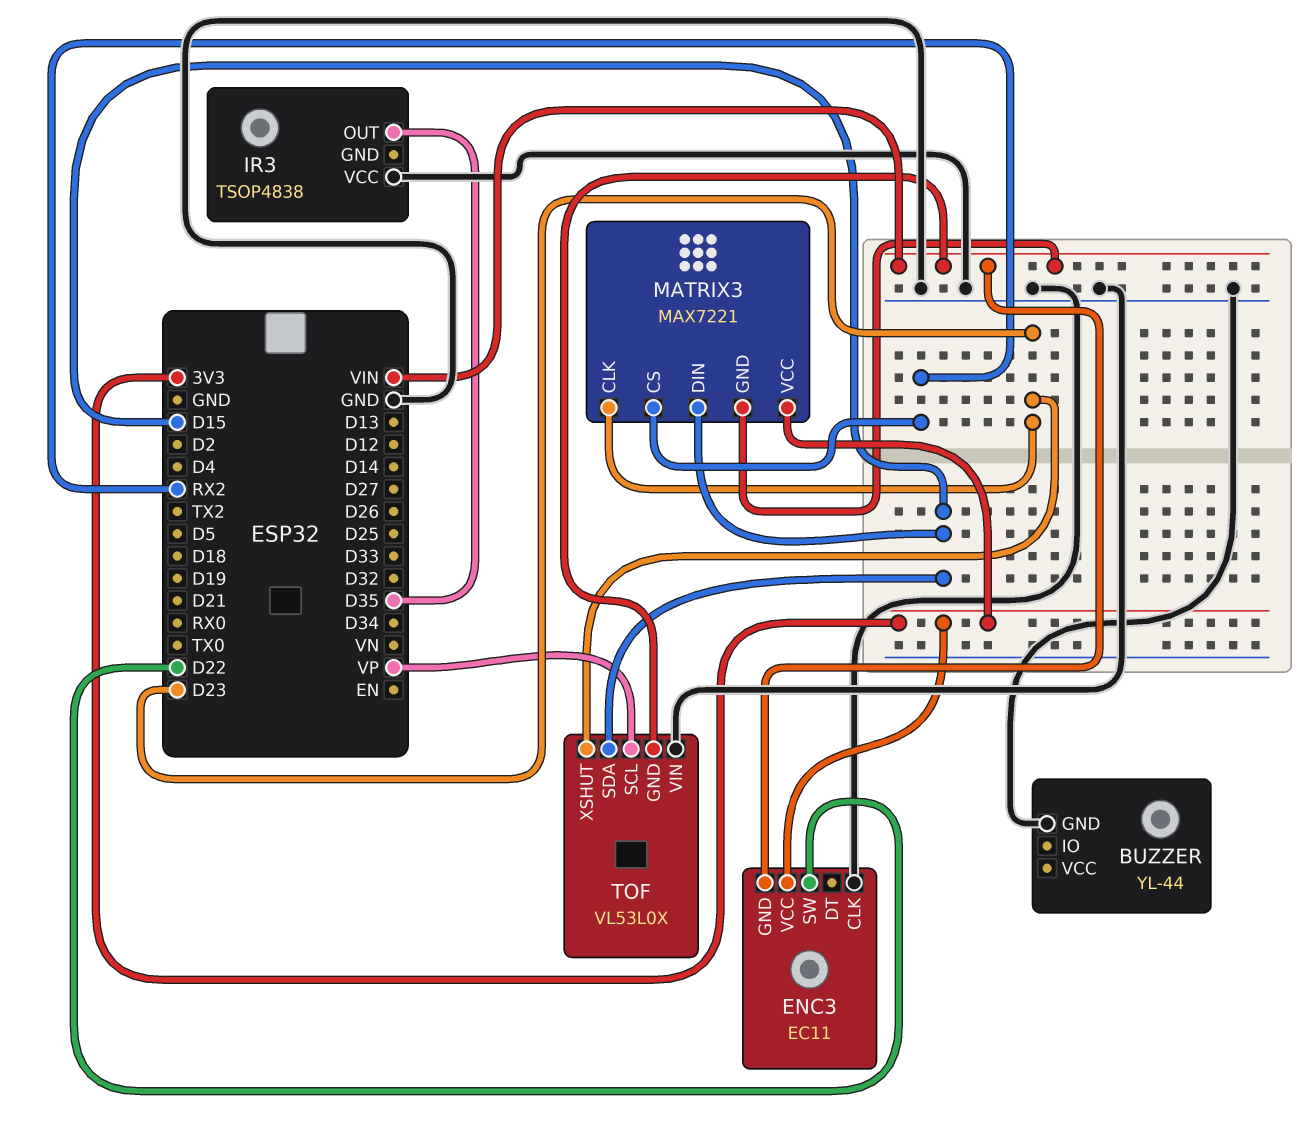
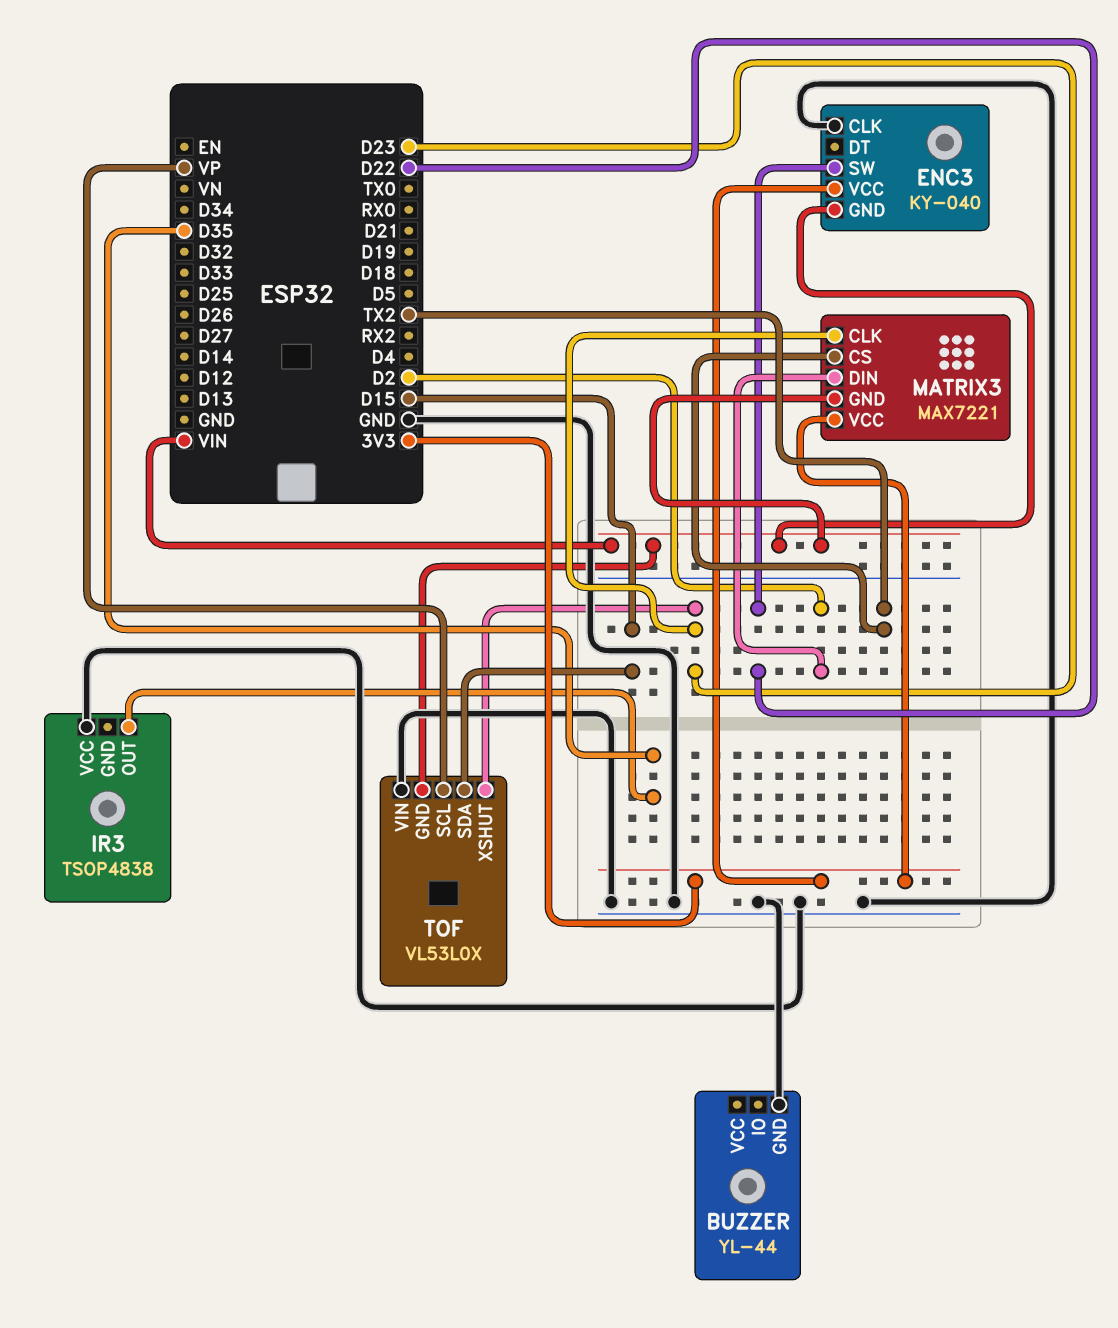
ENC3: EC11 -> KY-040
MATRIX3 pin CS: RX2 -> TX2
MATRIX3 pin DIN: D15 -> D2

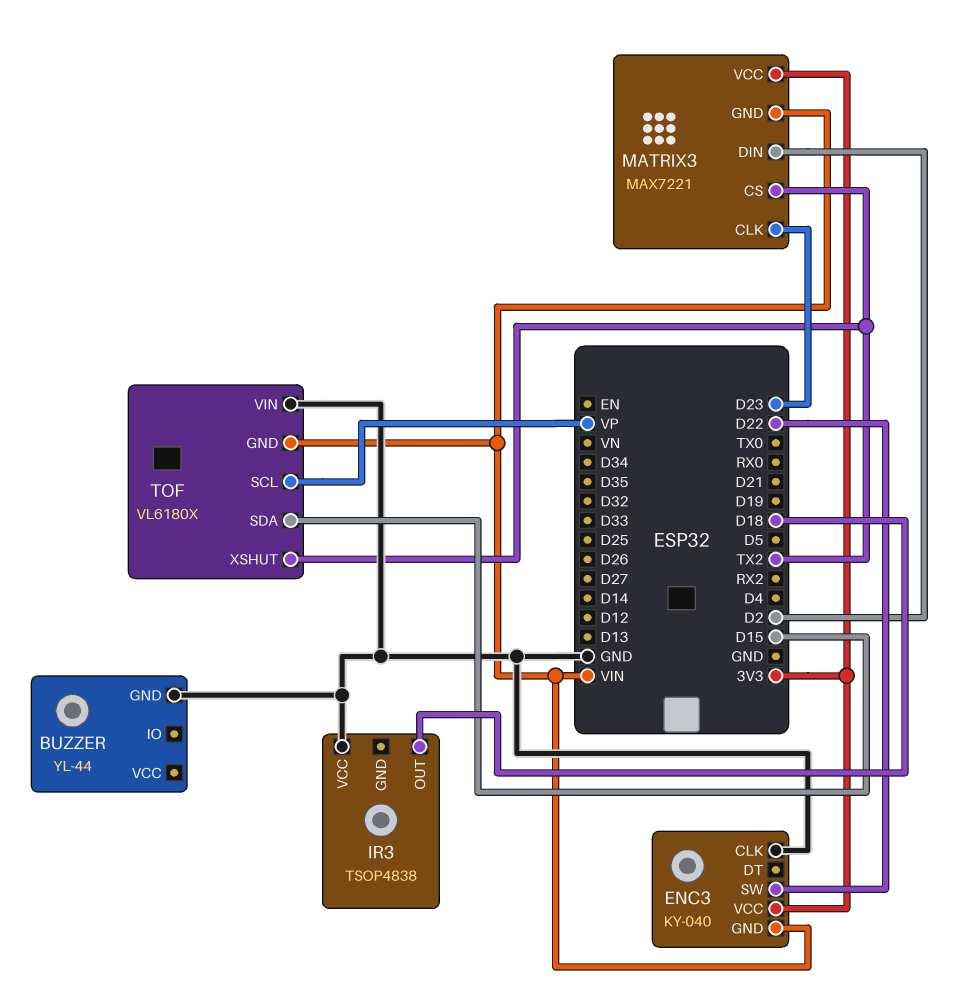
IR3 pin OUT: D35 -> D18
TOF: VL53L0X -> VL6180X
TOF pin XSHUT: D23 -> TX2

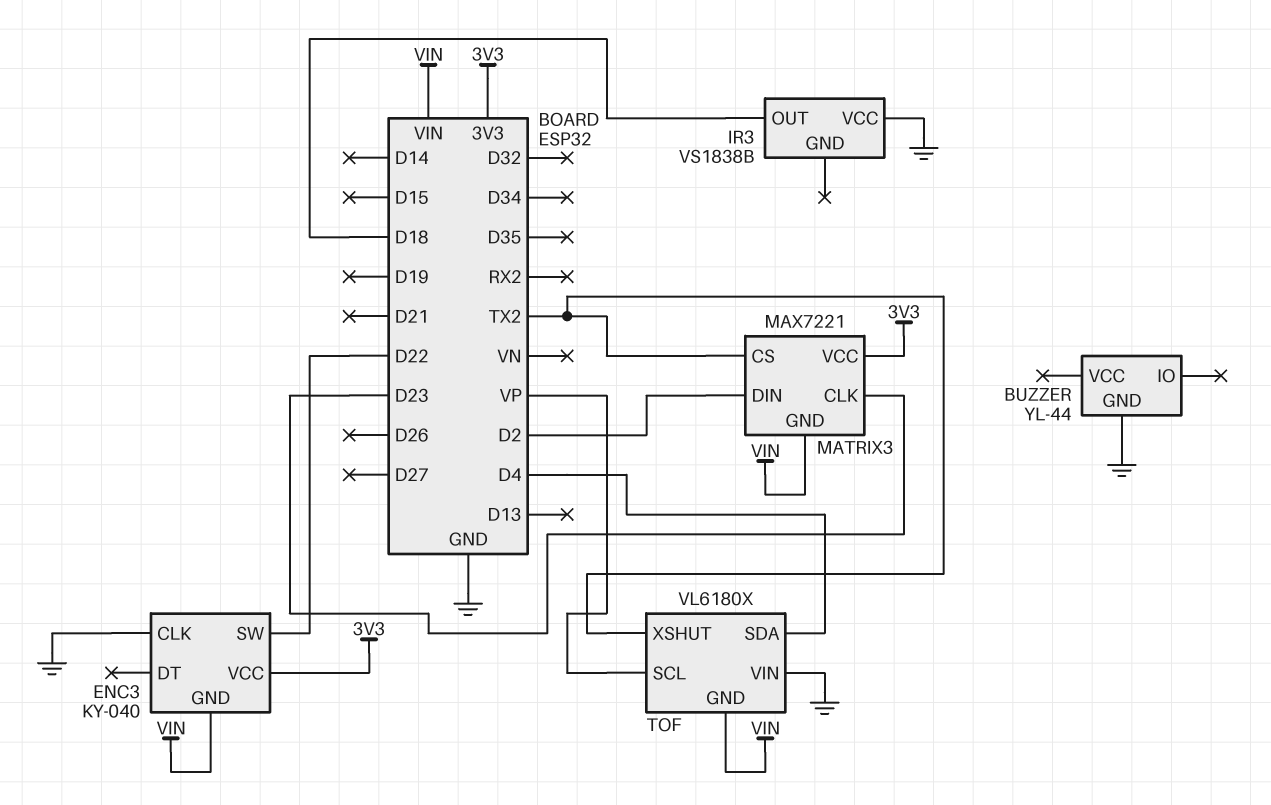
IR3: TSOP4838 -> VS1838B
TOF pin SDA: D15 -> D4

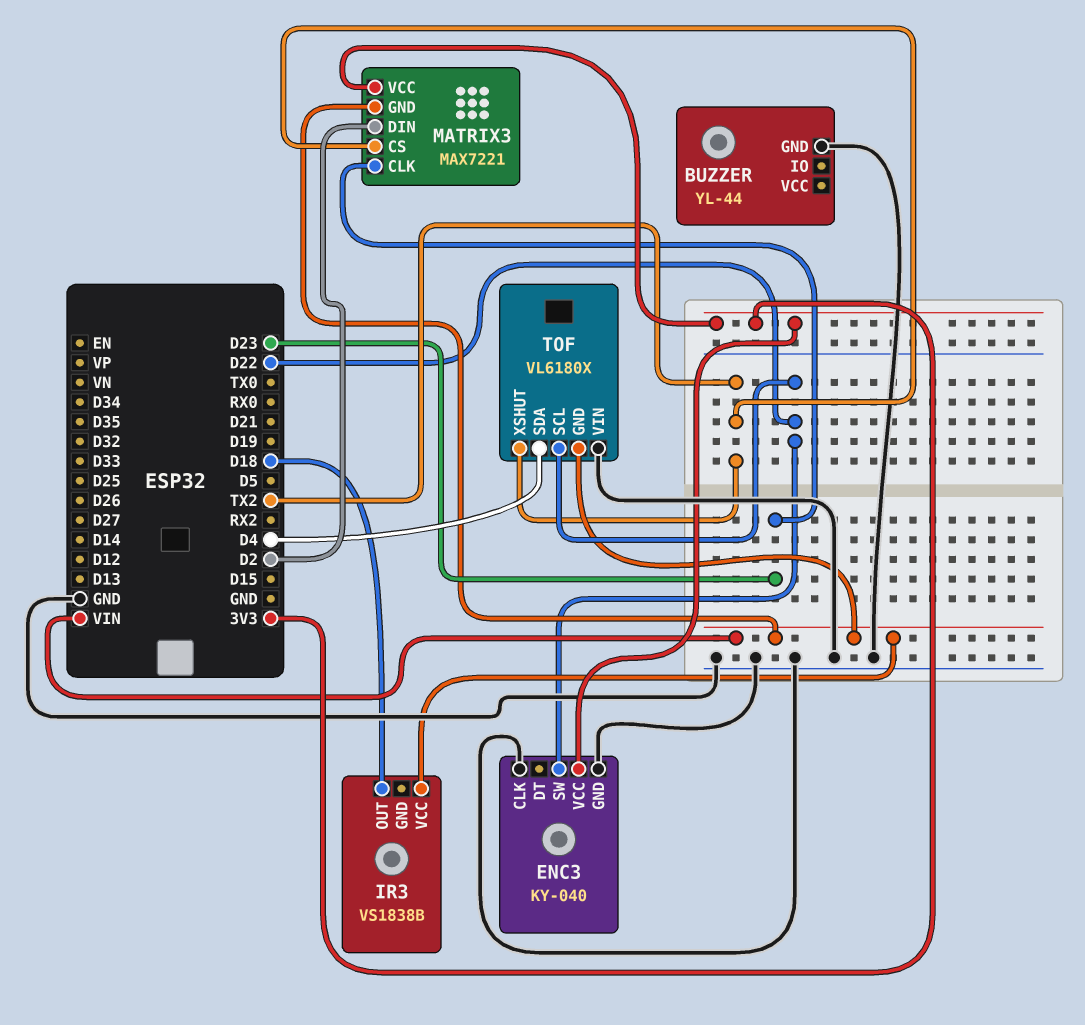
ENC3 pin GND: VIN -> GND
IR3 pin VCC: GND -> VIN
TOF pin SCL: VP -> D22

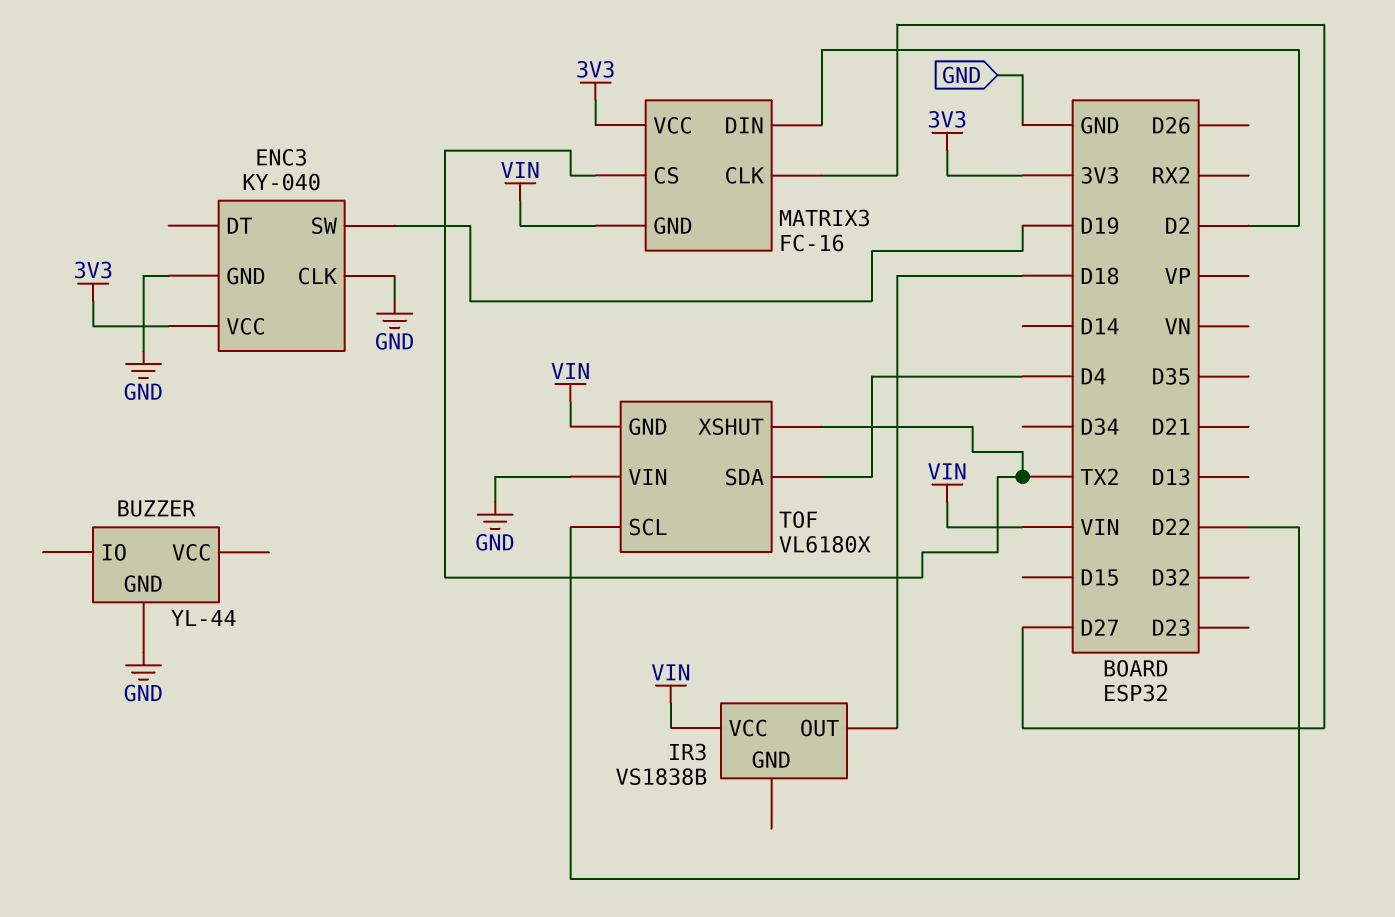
ENC3 pin SW: D22 -> D19
MATRIX3: MAX7221 -> FC-16
MATRIX3 pin CLK: D23 -> D27

